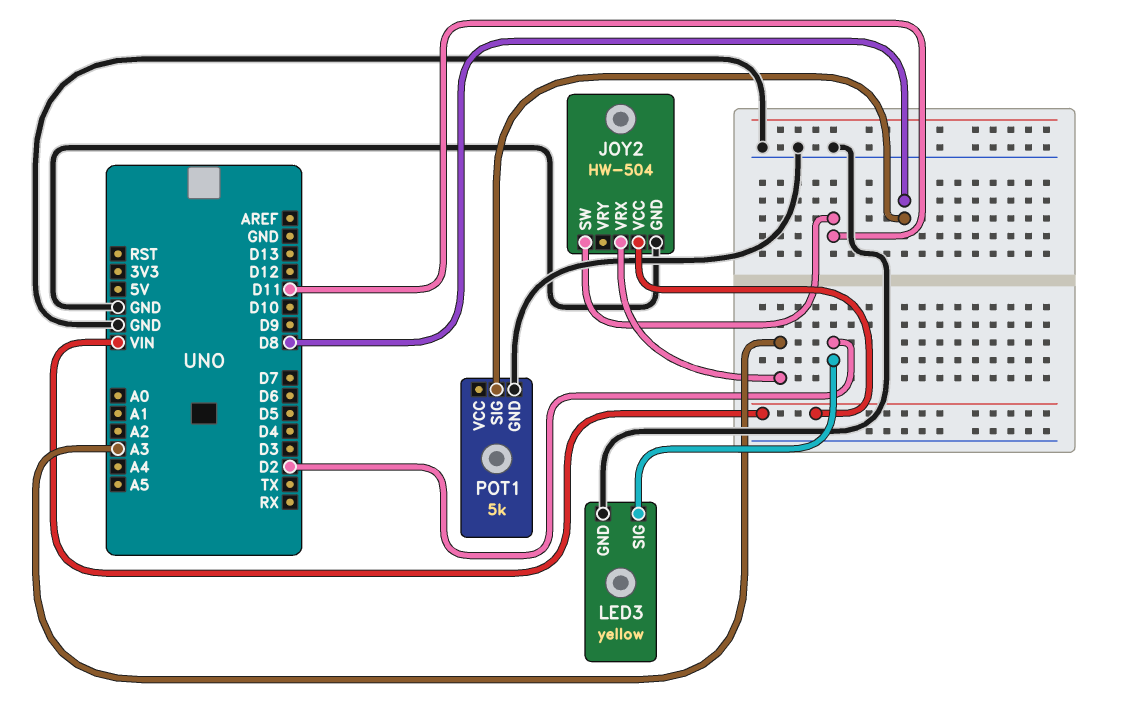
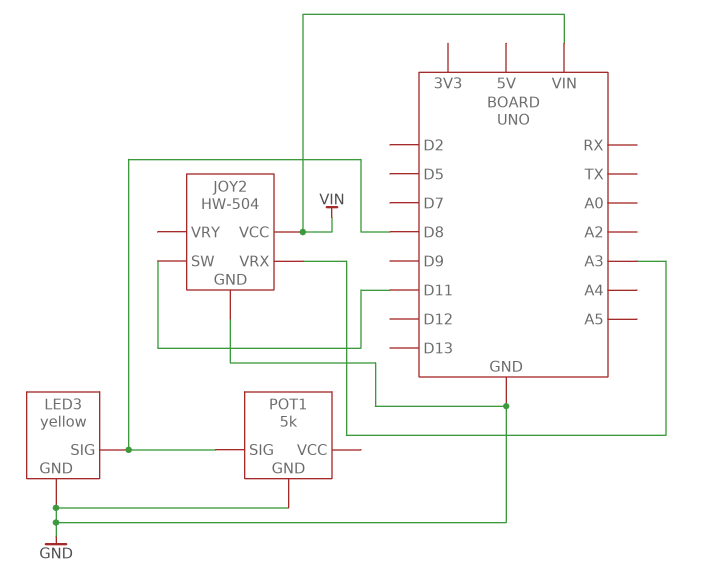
LED3 pin SIG: D2 -> D8

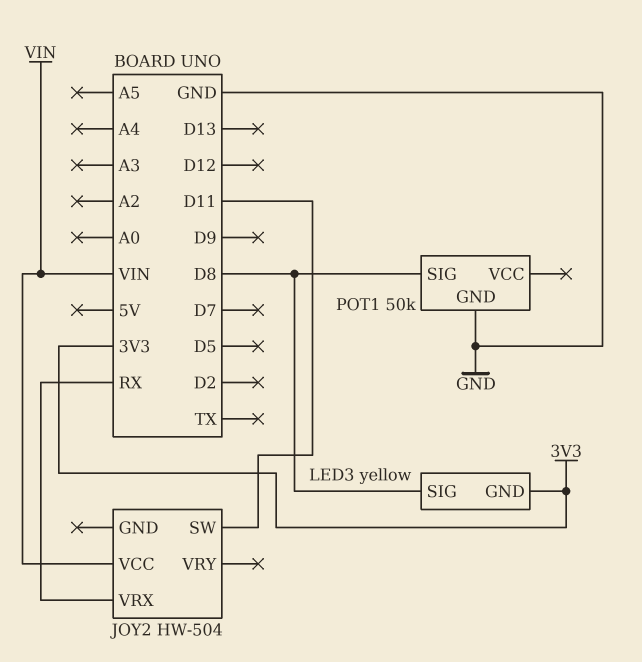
JOY2 pin GND: GND -> none
JOY2 pin VRX: A3 -> RX
LED3 pin GND: GND -> 3V3
POT1: 5k -> 50k

